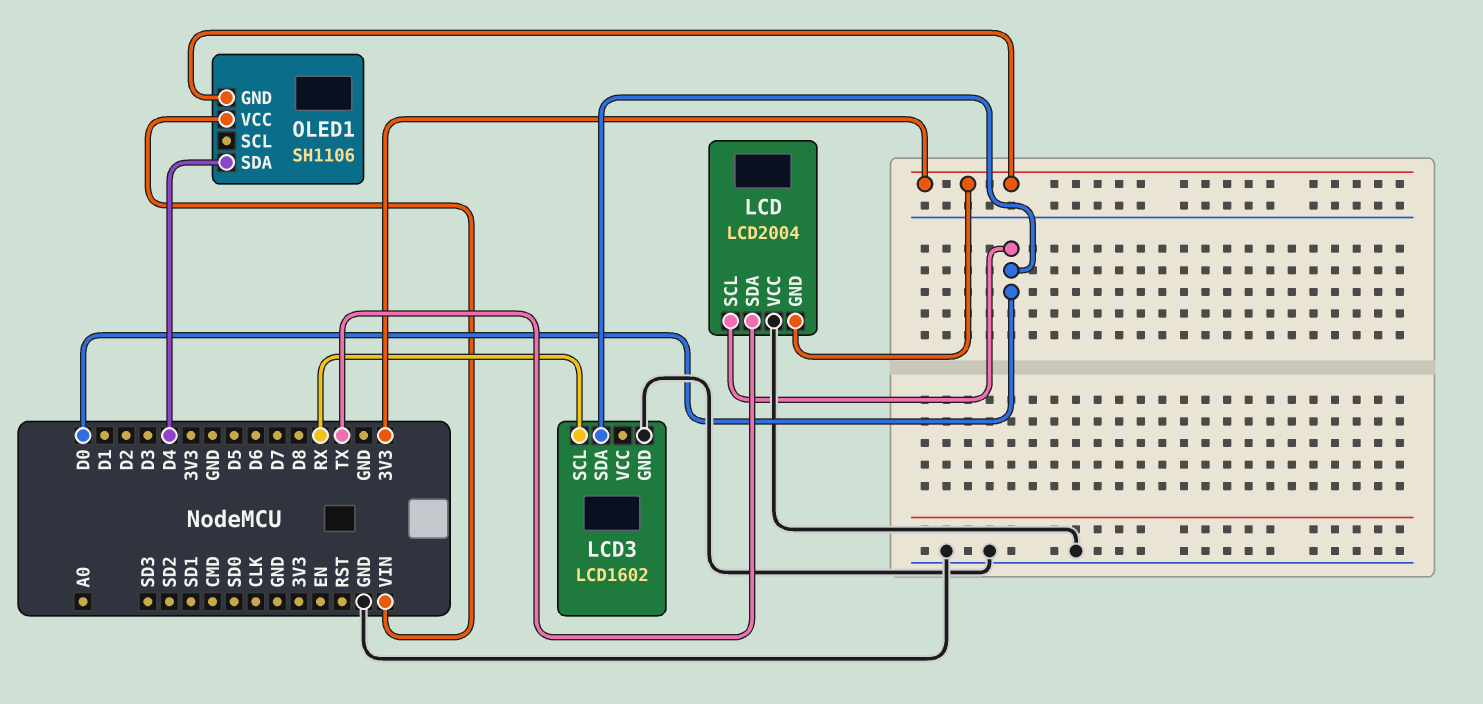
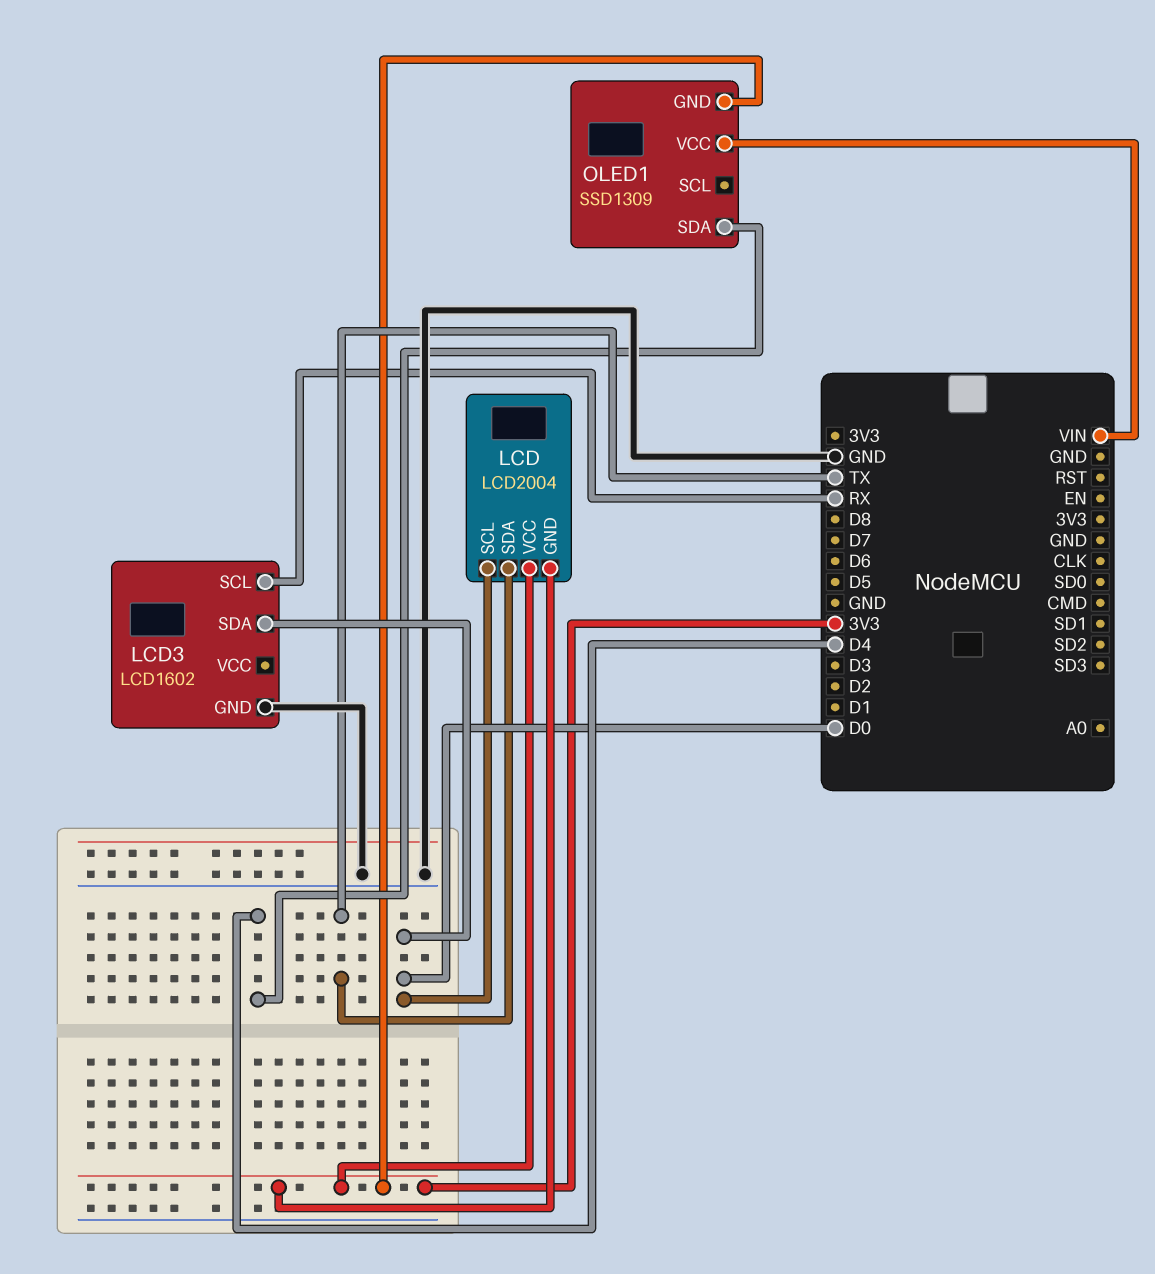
LCD pin VCC: GND -> 3V3
OLED1: SH1106 -> SSD1309

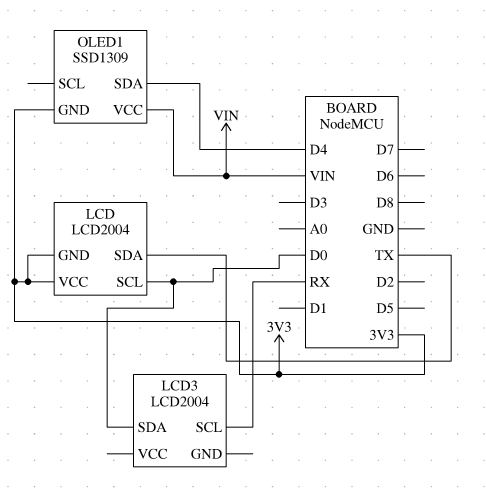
LCD3: LCD1602 -> LCD2004
LCD3 pin GND: GND -> none

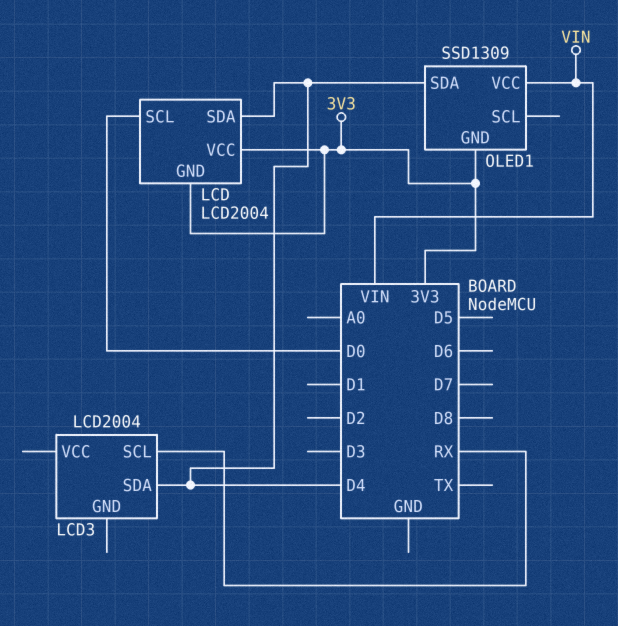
LCD pin SDA: TX -> D4
LCD3 pin SDA: D0 -> D4

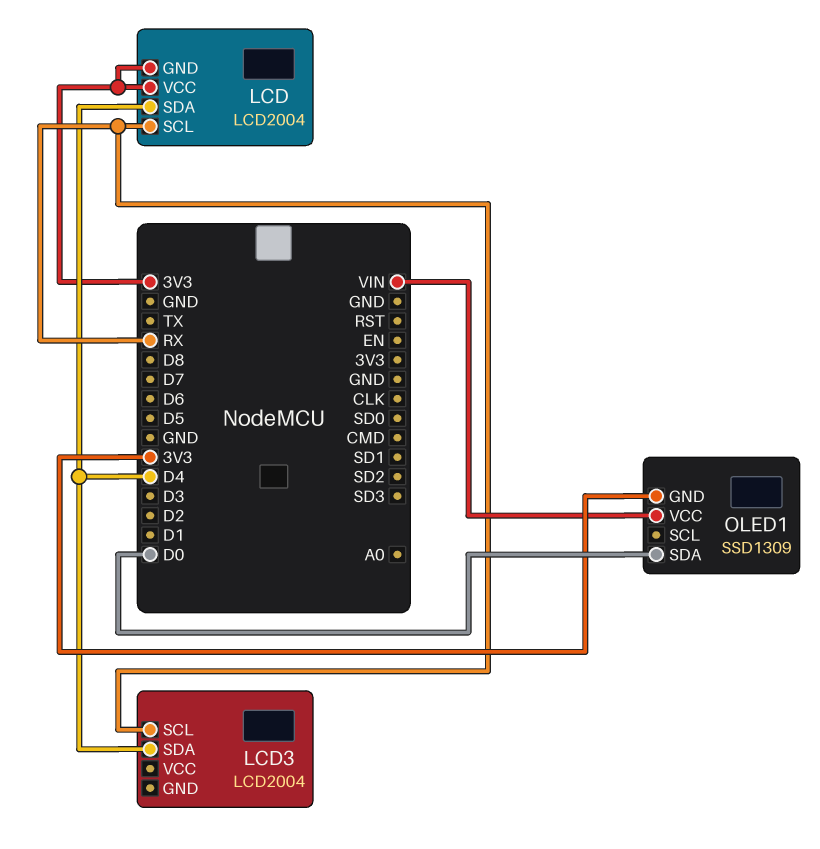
LCD pin SCL: D0 -> RX
OLED1 pin SDA: D4 -> D0

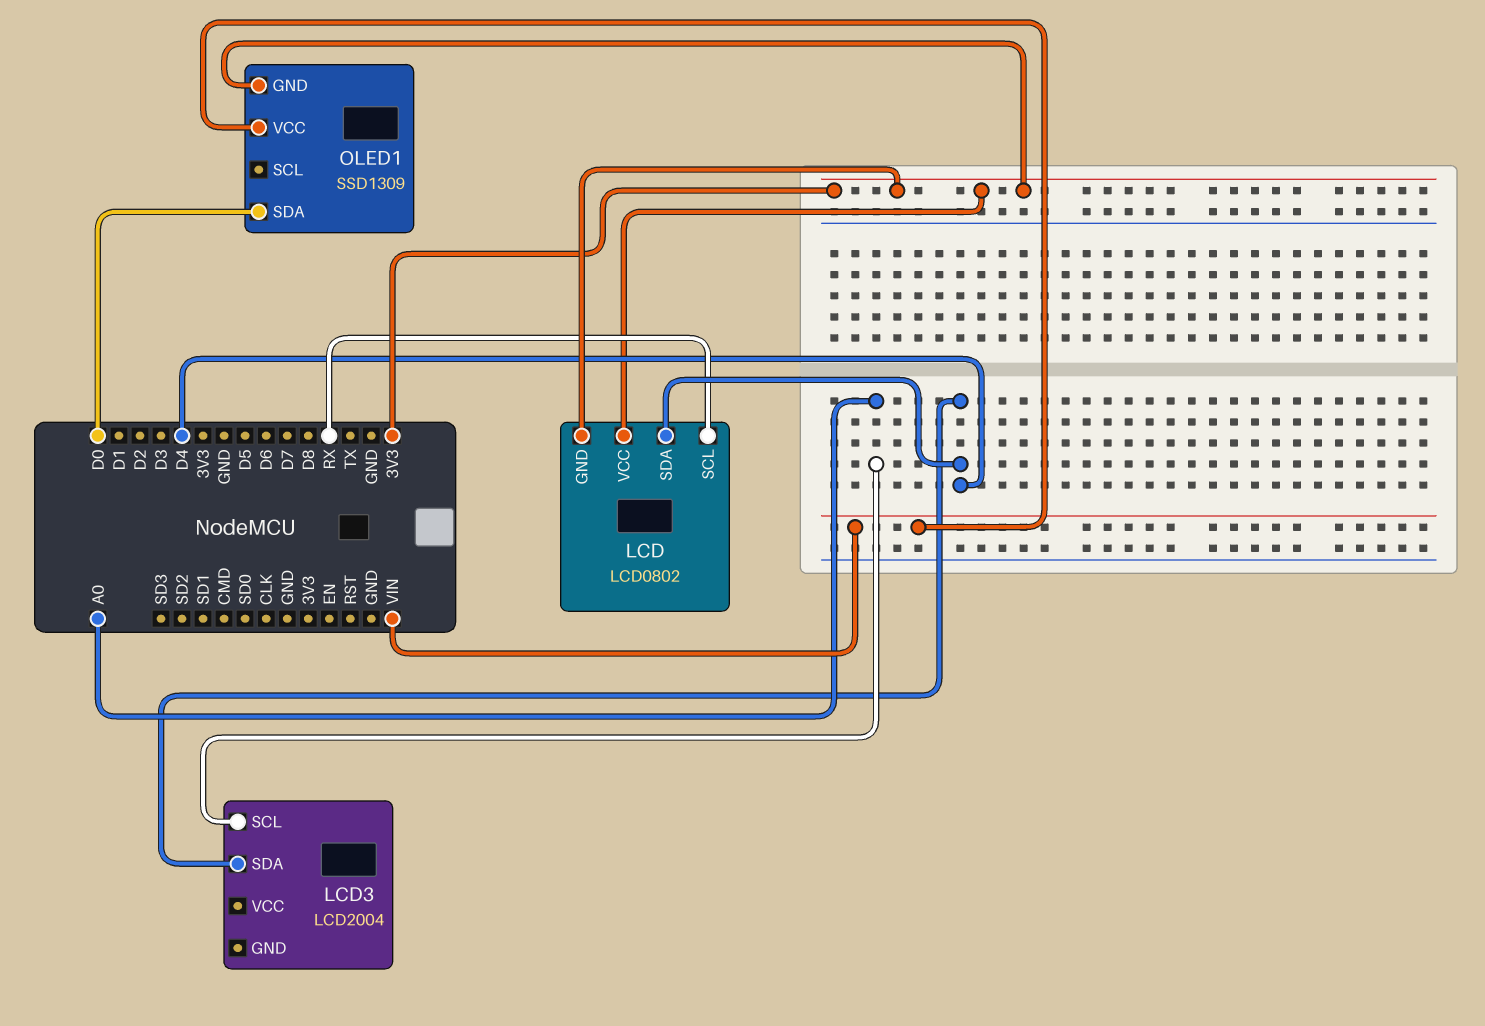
LCD: LCD2004 -> LCD0802
LCD3 pin SCL: RX -> A0

